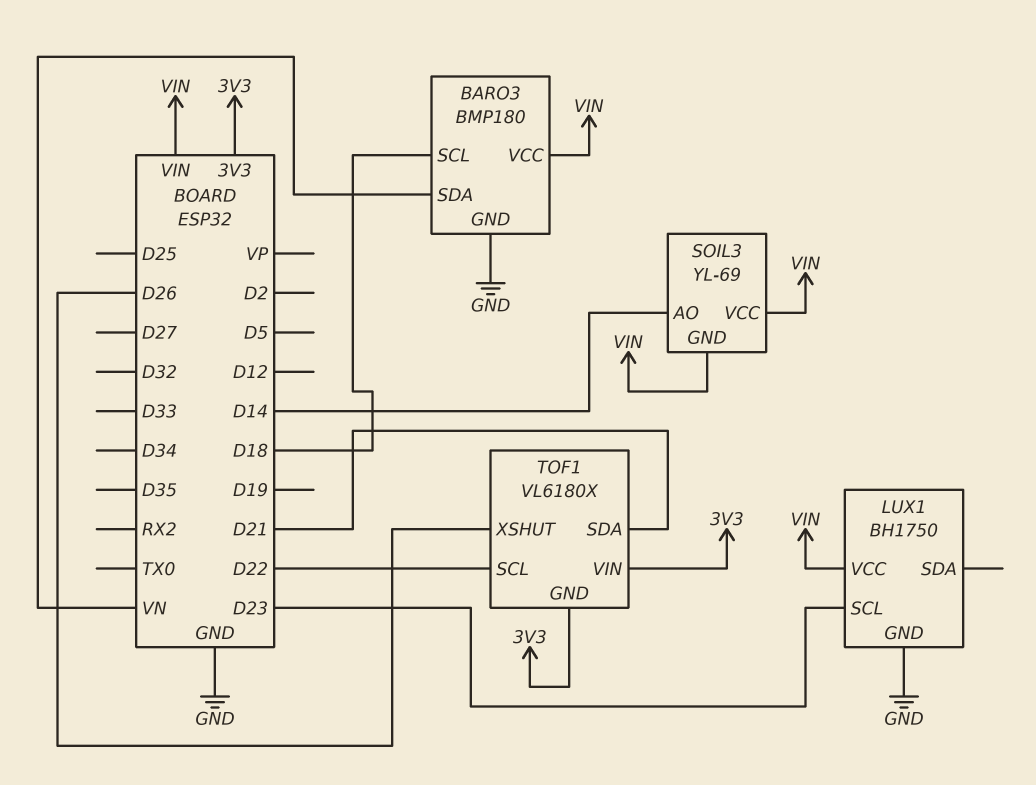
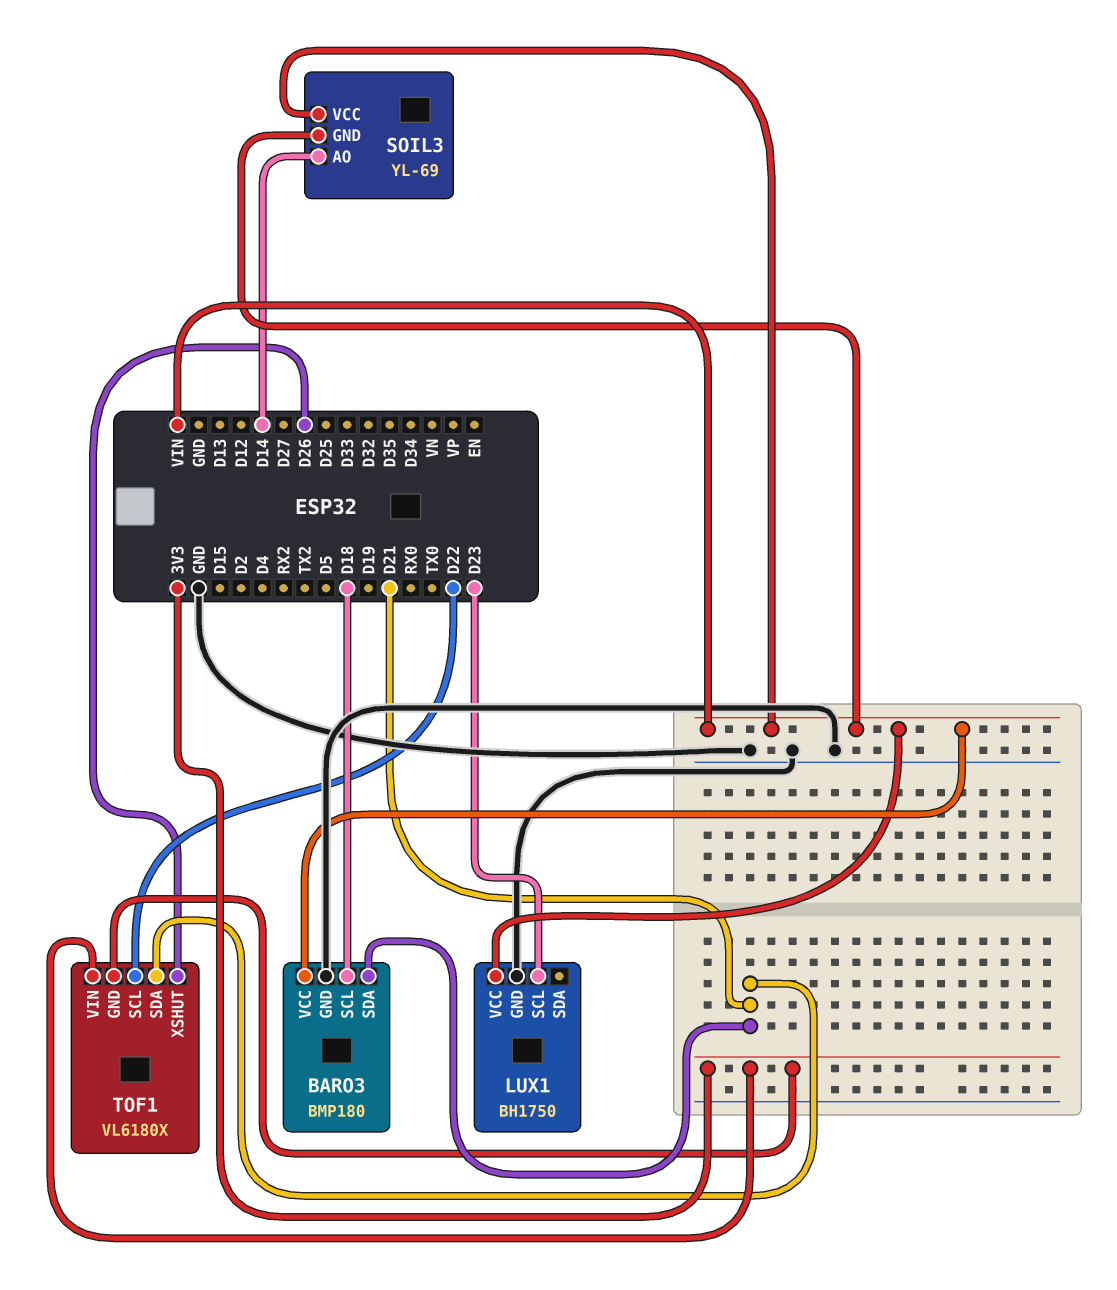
BARO3 pin SDA: VN -> D21

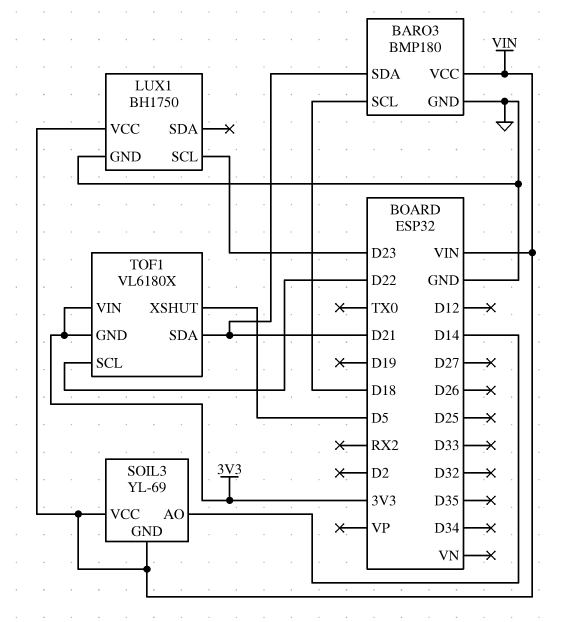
TOF1 pin XSHUT: D26 -> D5

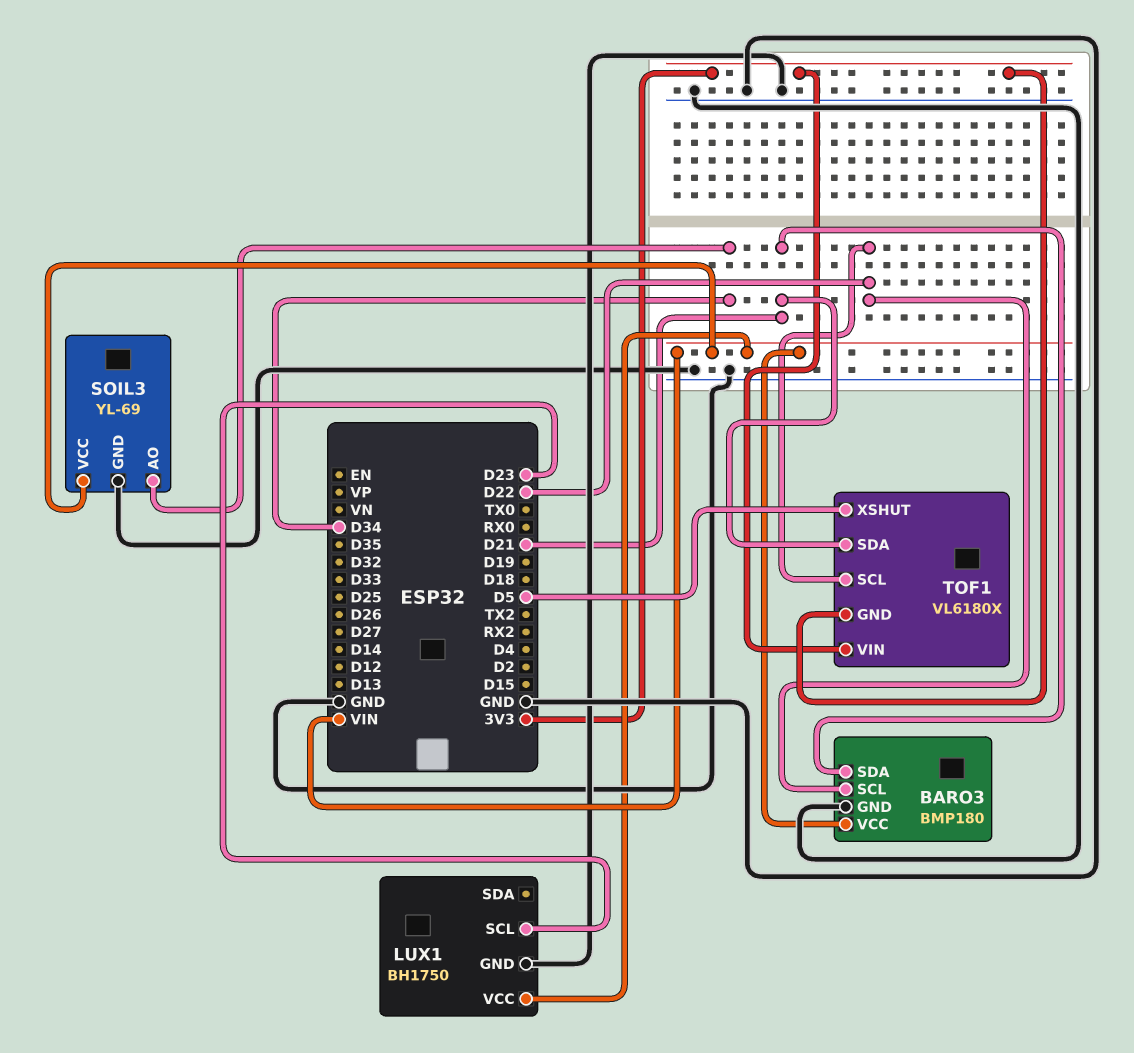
BARO3 pin SCL: D18 -> D22
SOIL3 pin AO: D14 -> D34
SOIL3 pin GND: VIN -> GND

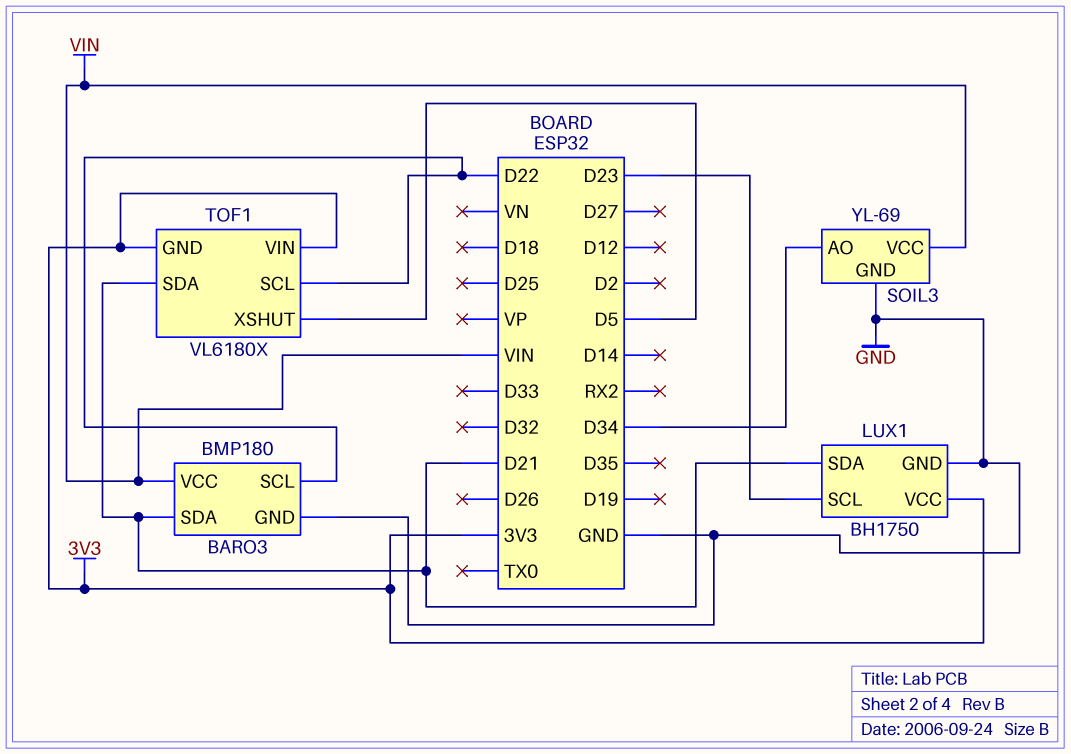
LUX1 pin SDA: none -> D21
LUX1 pin VCC: VIN -> 3V3

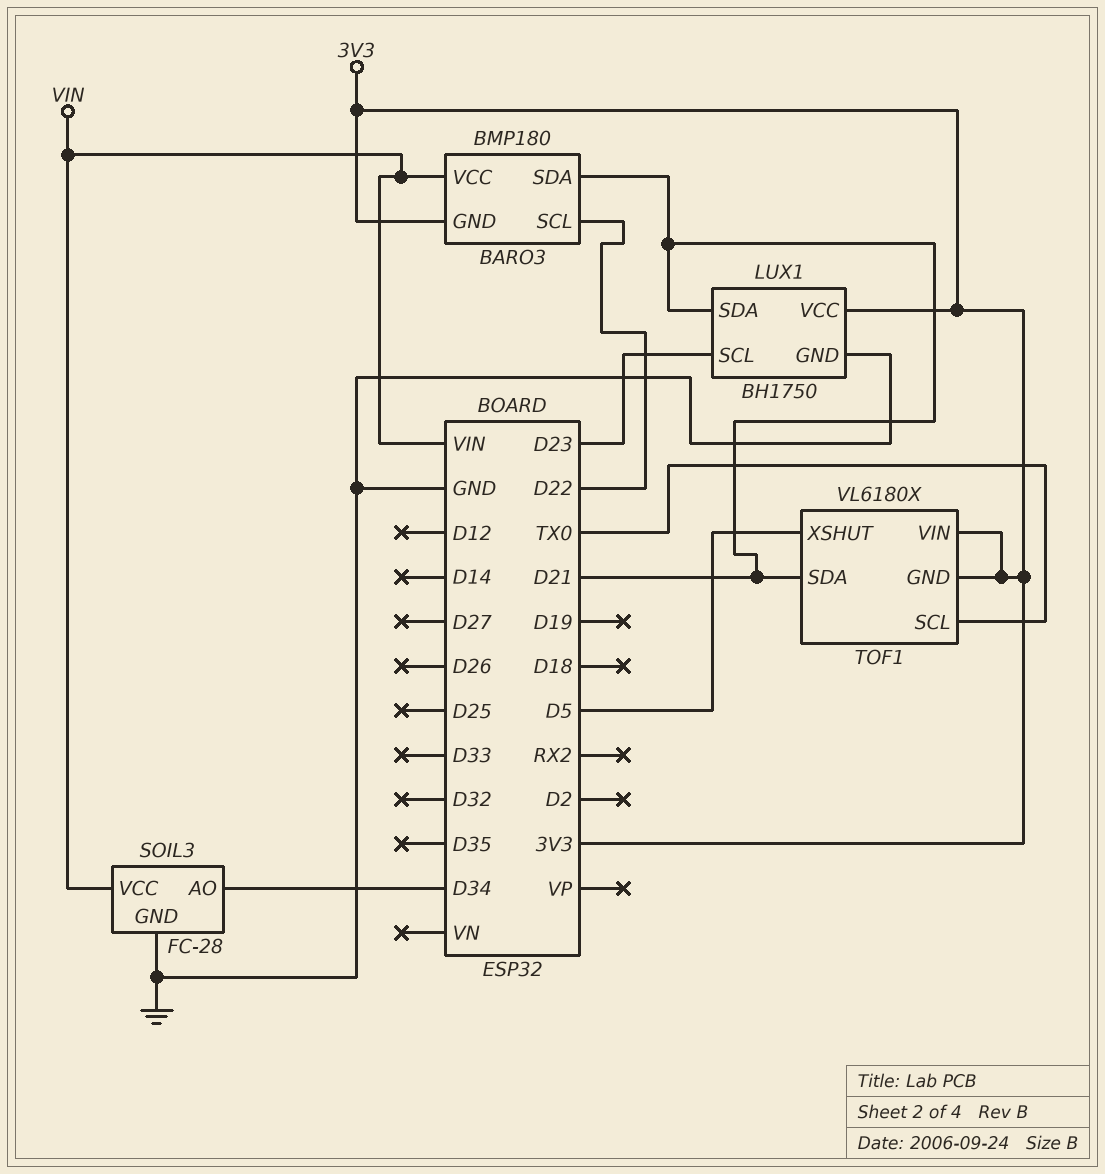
BARO3 pin GND: GND -> 3V3
SOIL3: YL-69 -> FC-28
TOF1 pin SCL: D22 -> TX0

